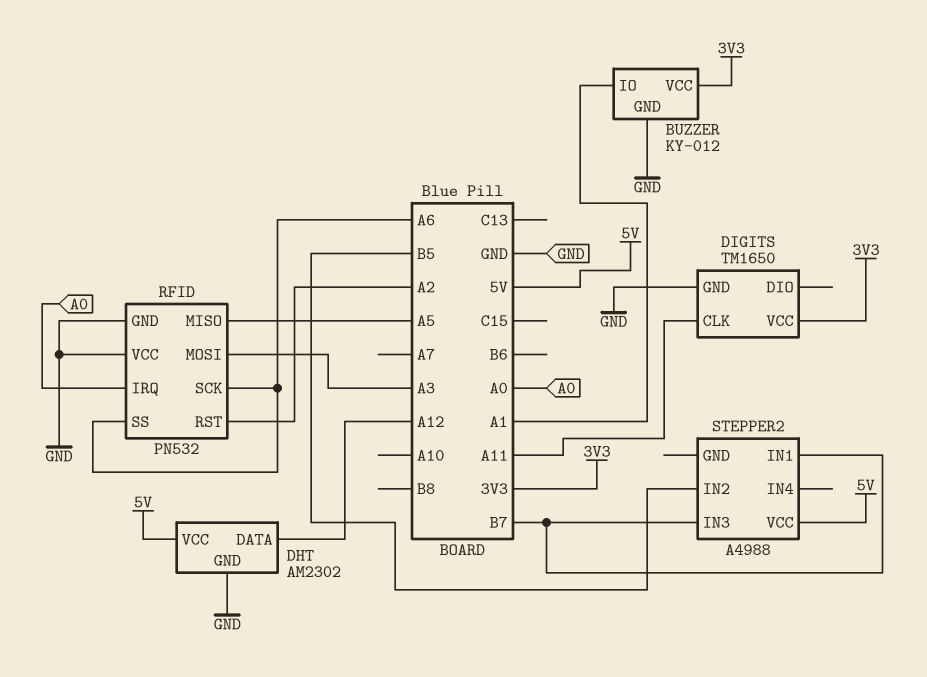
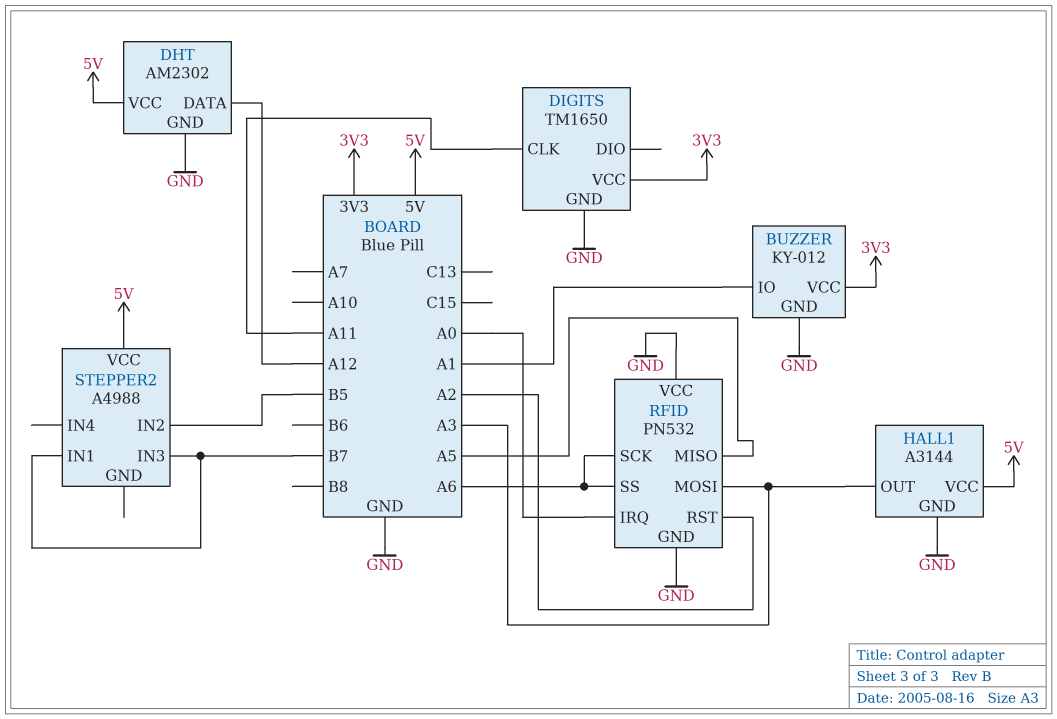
HALL1: none -> A3144
HALL1 pin GND: none -> GND
HALL1 pin OUT: none -> A3
HALL1 pin VCC: none -> 5V

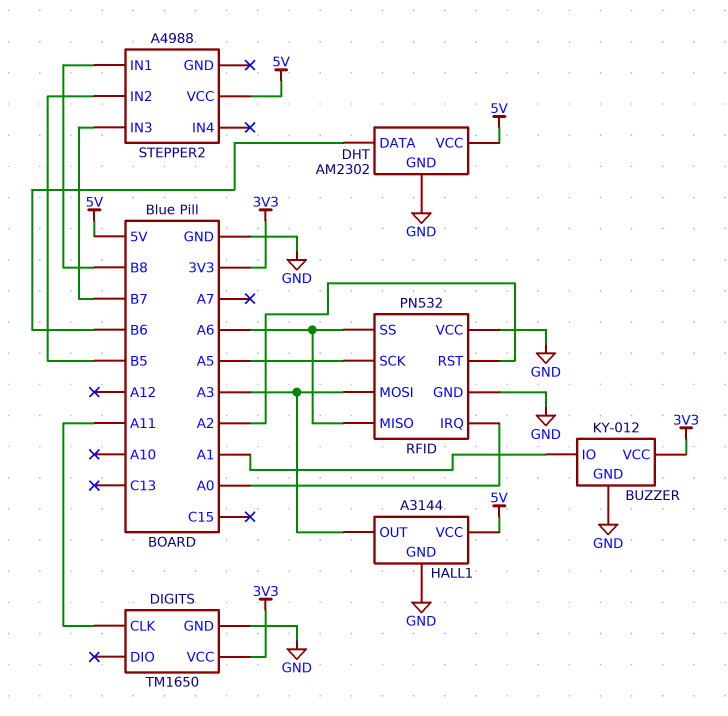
DHT pin DATA: A12 -> B6
RFID pin MISO: A5 -> A6
RFID pin SCK: A6 -> A5
STEPPER2 pin IN1: B7 -> B8

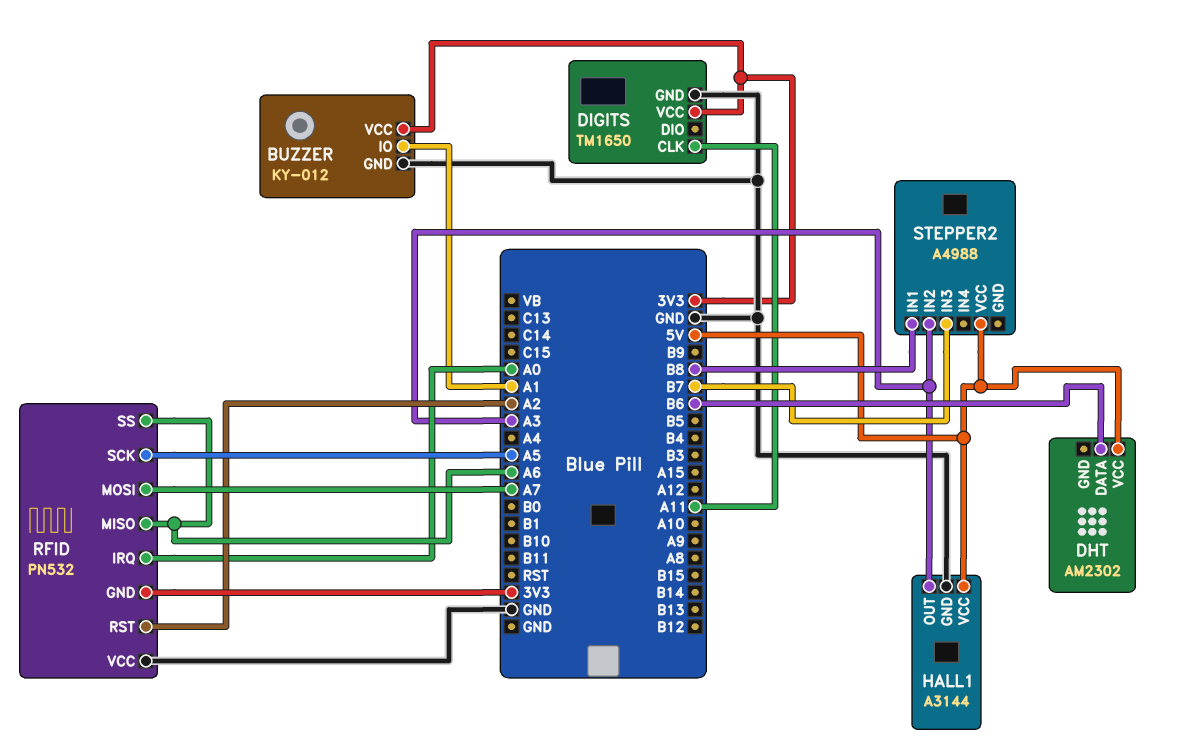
DHT pin GND: GND -> none
RFID pin GND: GND -> 3V3
RFID pin MOSI: A3 -> A7
STEPPER2 pin IN2: B5 -> A3

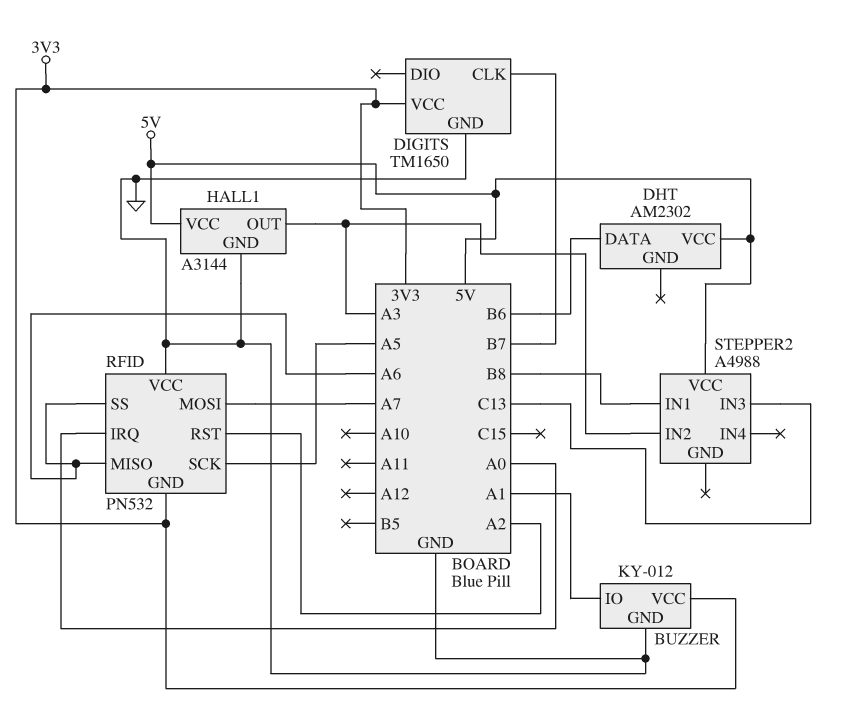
DIGITS pin CLK: A11 -> B7
STEPPER2 pin IN3: B7 -> C13

